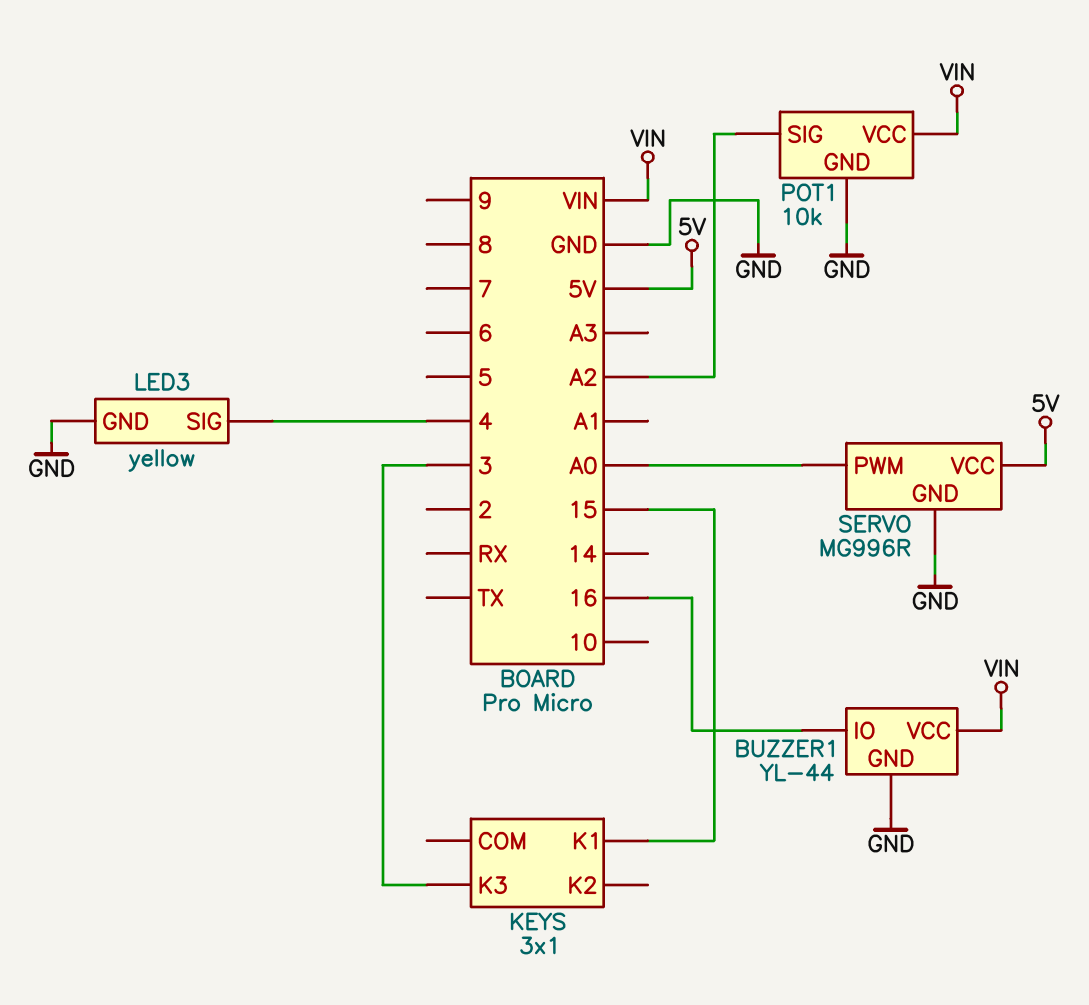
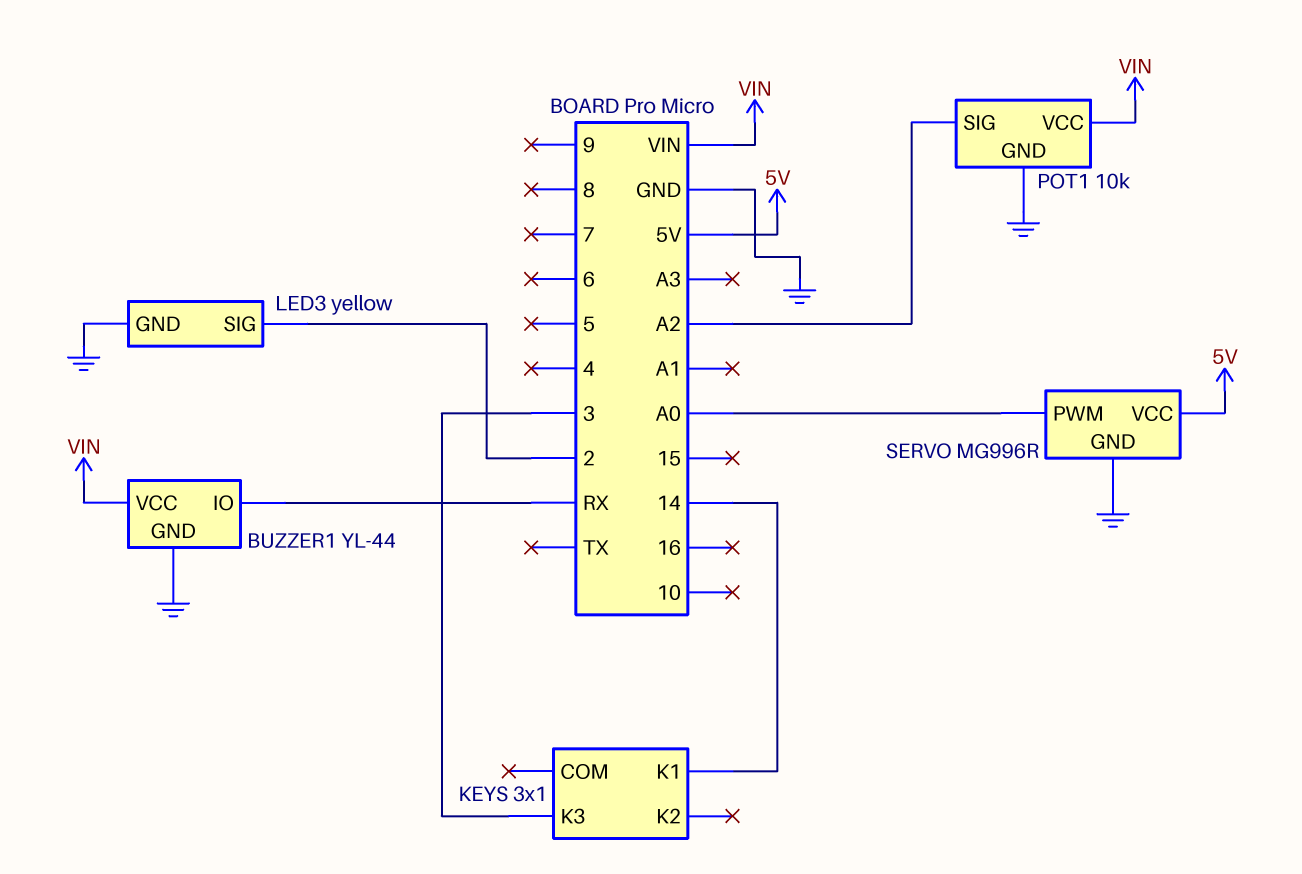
BUZZER1 pin IO: 16 -> RX
KEYS pin K1: 15 -> 14
LED3 pin SIG: 4 -> 2

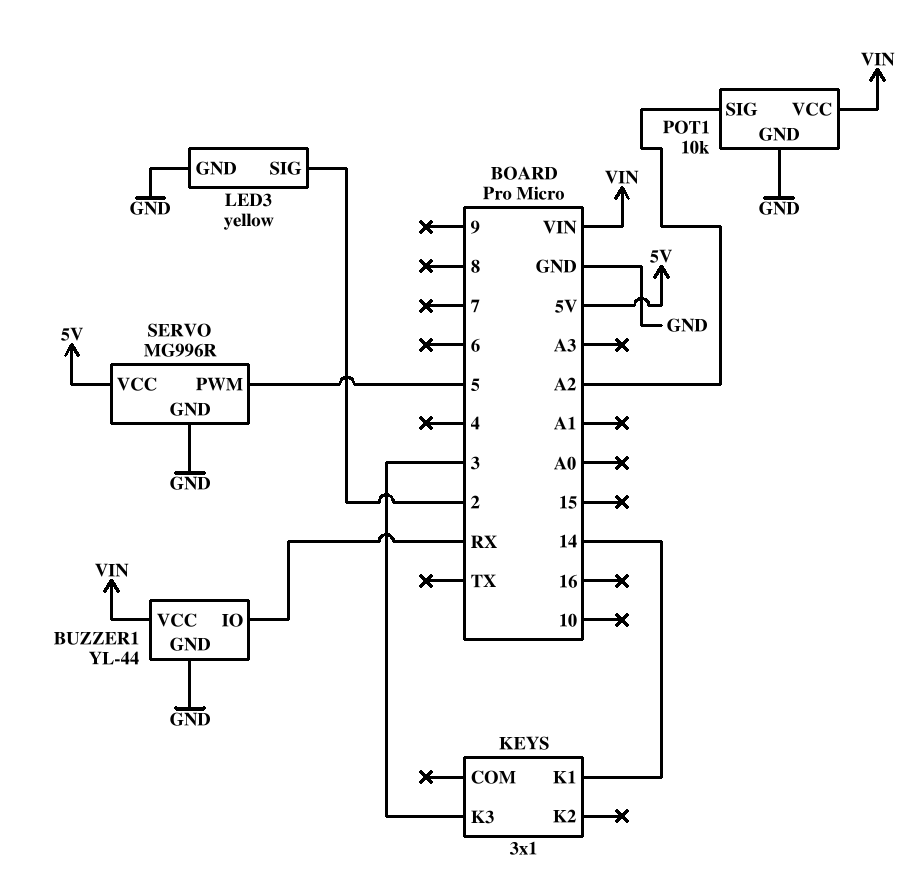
SERVO pin PWM: A0 -> 5

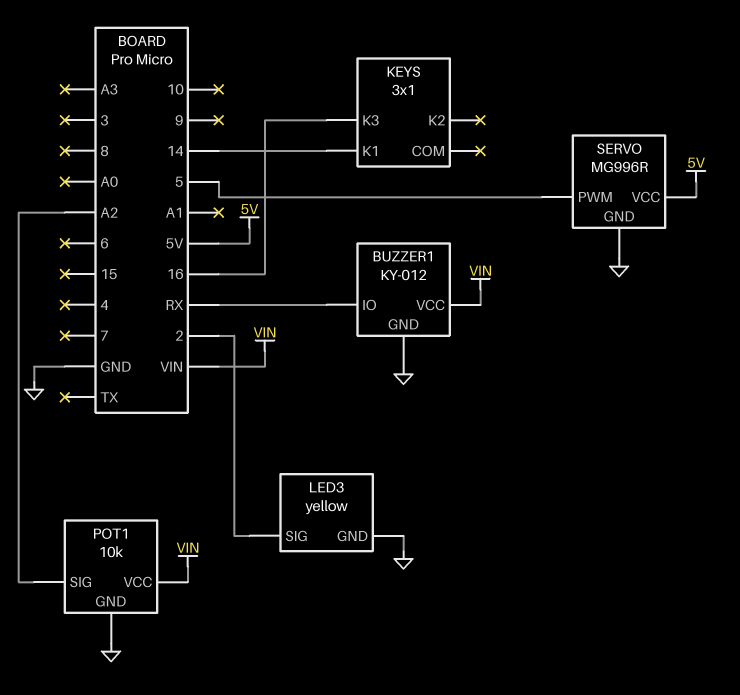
BUZZER1: YL-44 -> KY-012
KEYS pin K3: 3 -> 16

